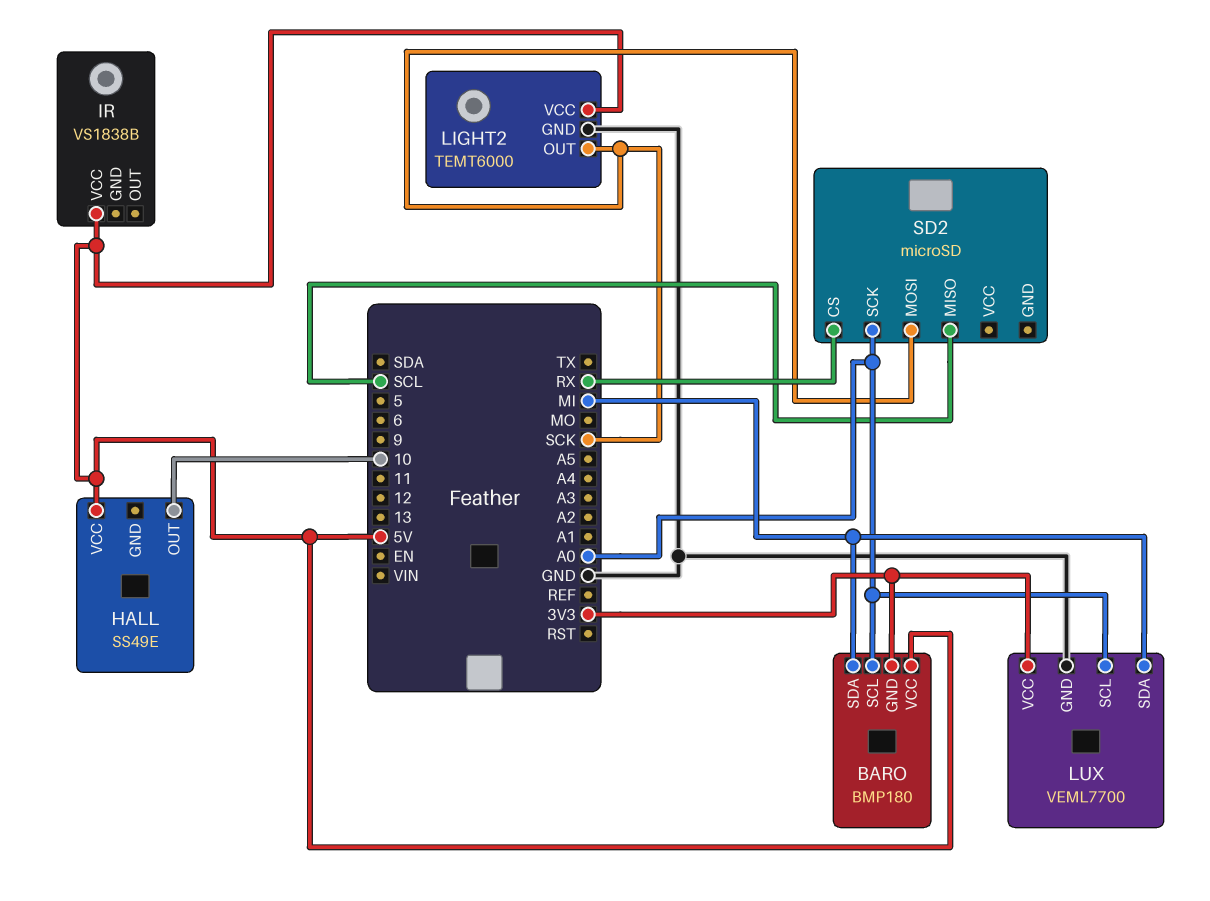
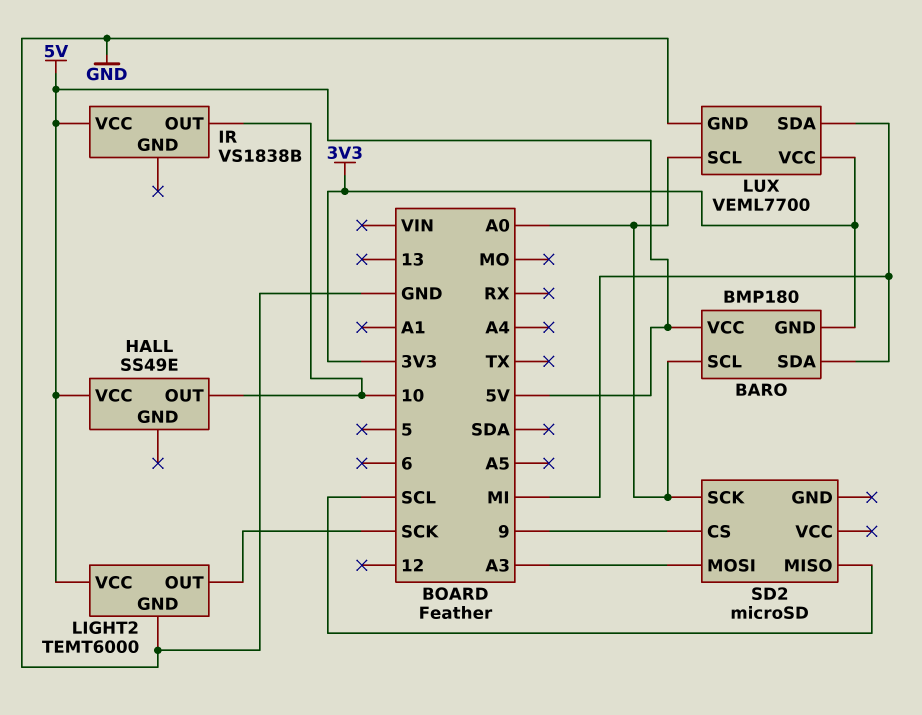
IR pin OUT: none -> 10
SD2 pin CS: RX -> 9
SD2 pin MOSI: SCK -> A3

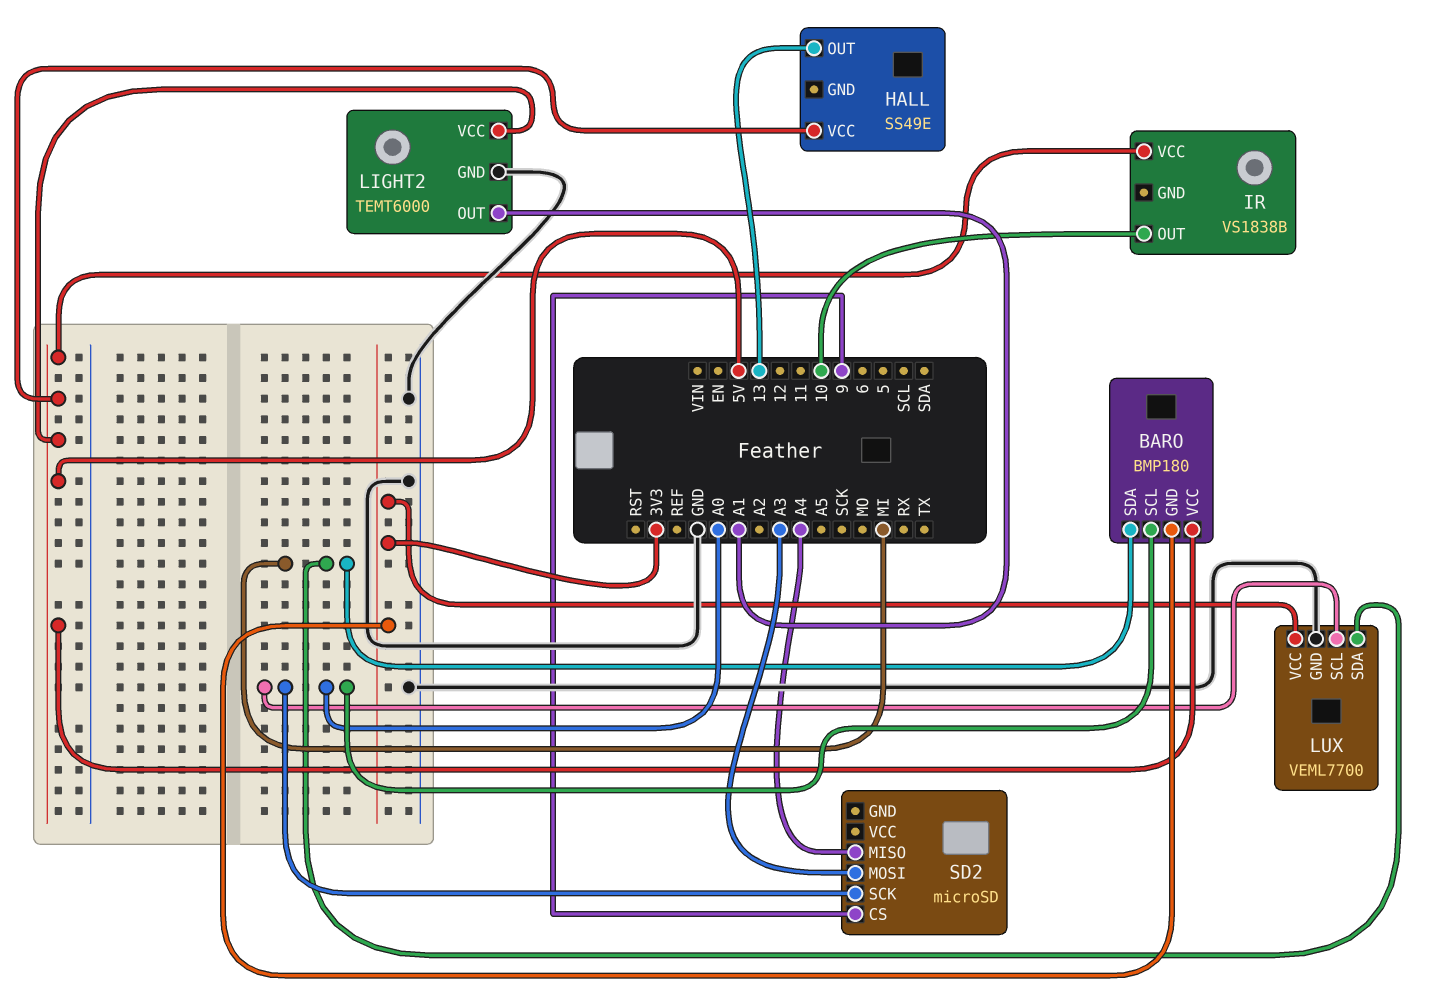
HALL pin OUT: 10 -> 13
LIGHT2 pin OUT: SCK -> A1
SD2 pin MISO: SCL -> A4

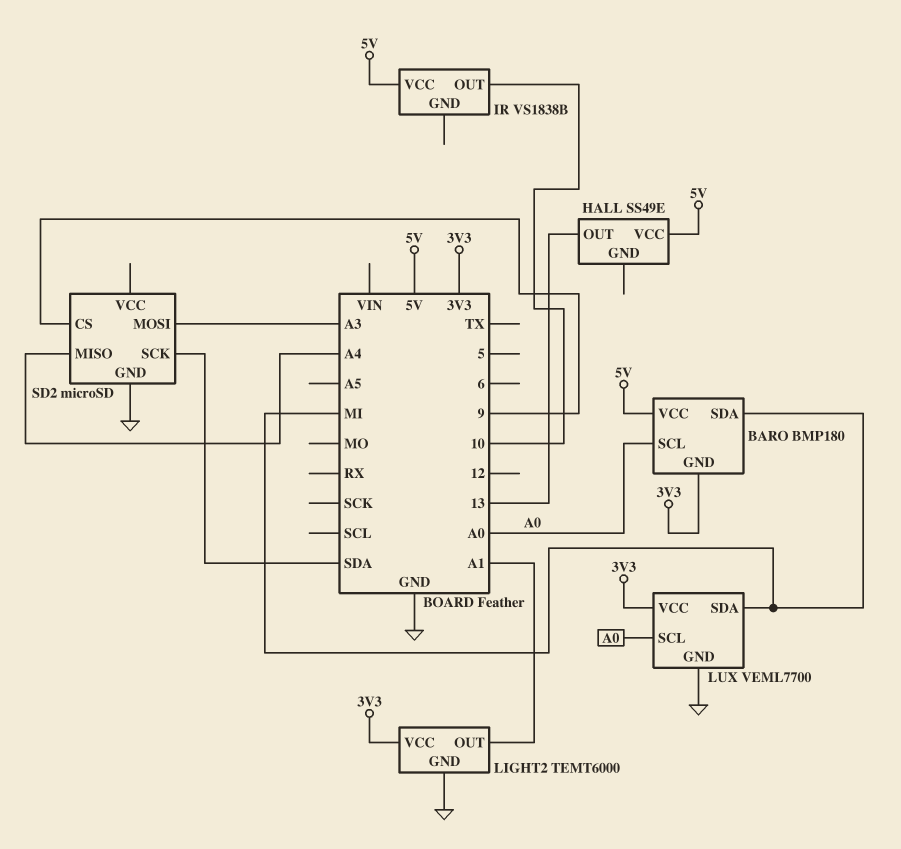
LIGHT2 pin VCC: 5V -> 3V3
SD2 pin GND: none -> GND
SD2 pin SCK: A0 -> SDA

